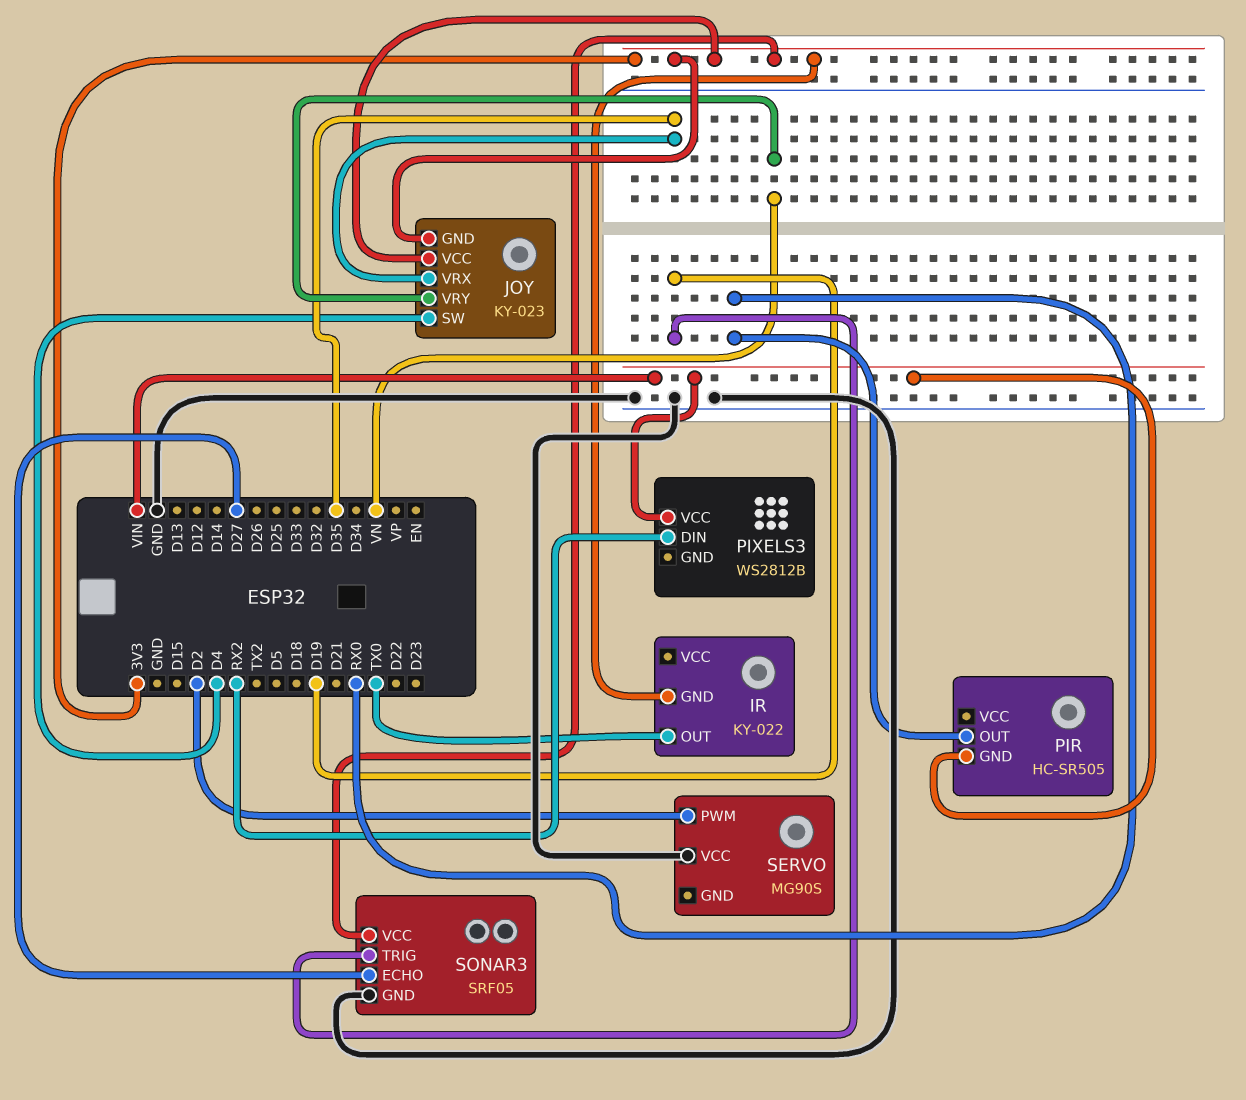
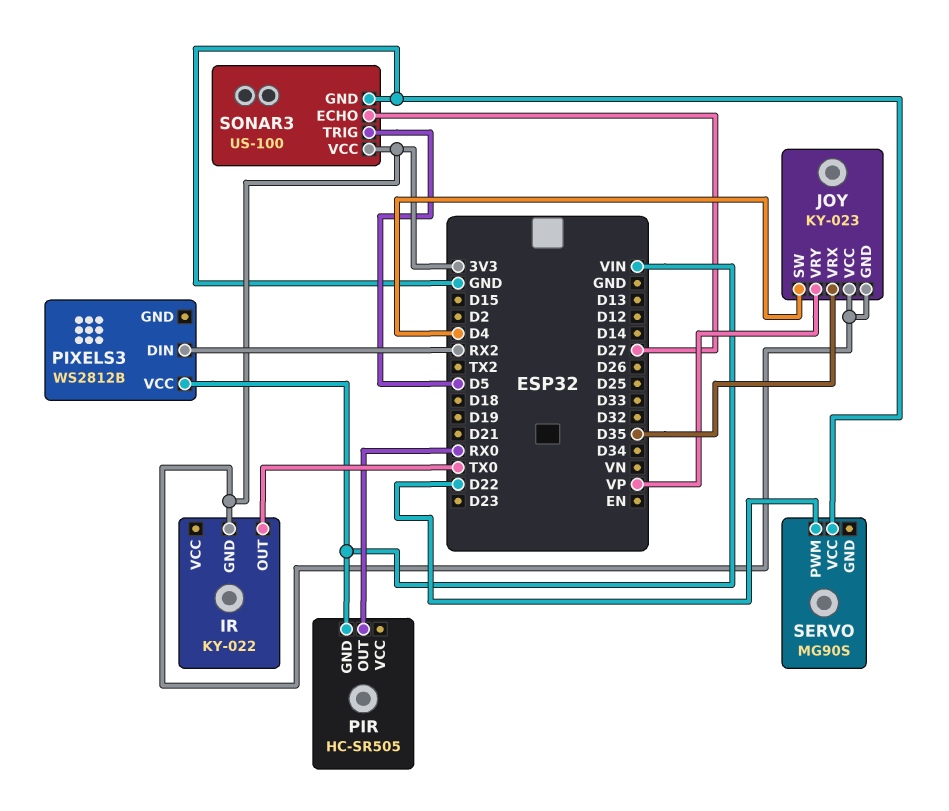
JOY pin VRY: VN -> VP
SERVO pin PWM: D2 -> D22
SONAR3: SRF05 -> US-100
SONAR3 pin TRIG: D19 -> D5

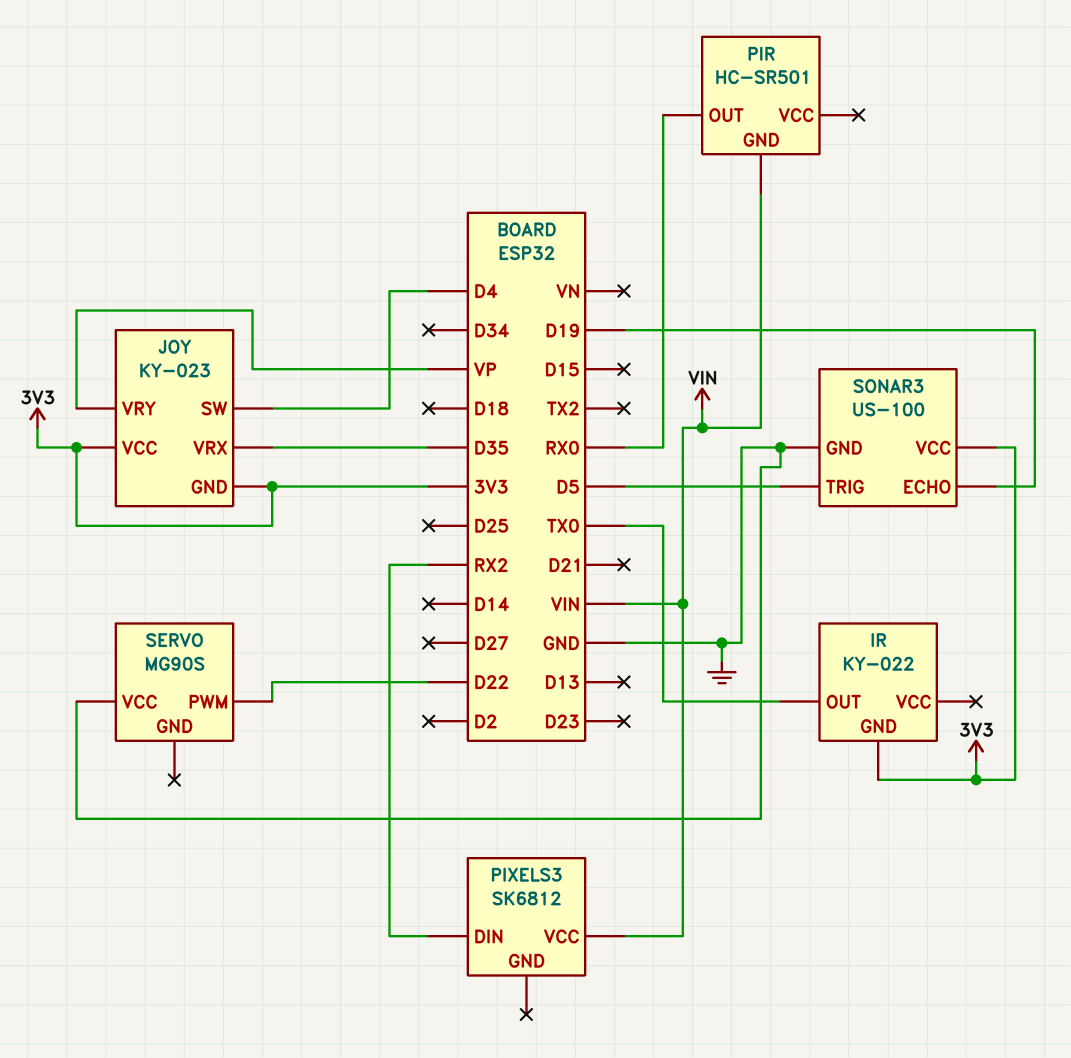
PIR: HC-SR505 -> HC-SR501
PIXELS3: WS2812B -> SK6812
SONAR3 pin ECHO: D27 -> D19

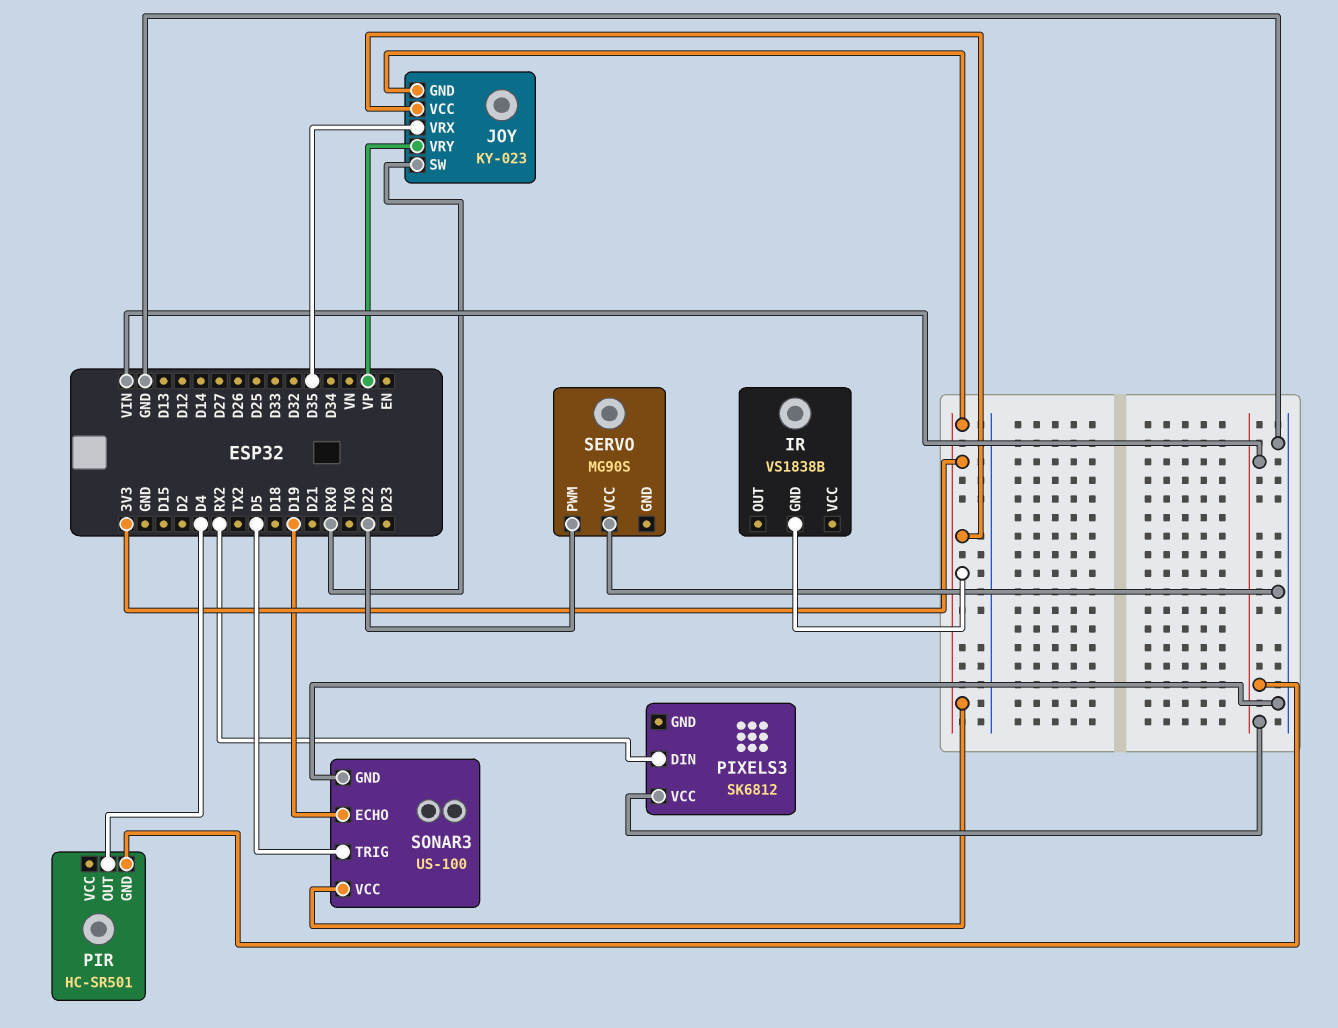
IR: KY-022 -> VS1838B
IR pin OUT: TX0 -> none
JOY pin SW: D4 -> RX0
PIR pin OUT: RX0 -> D4

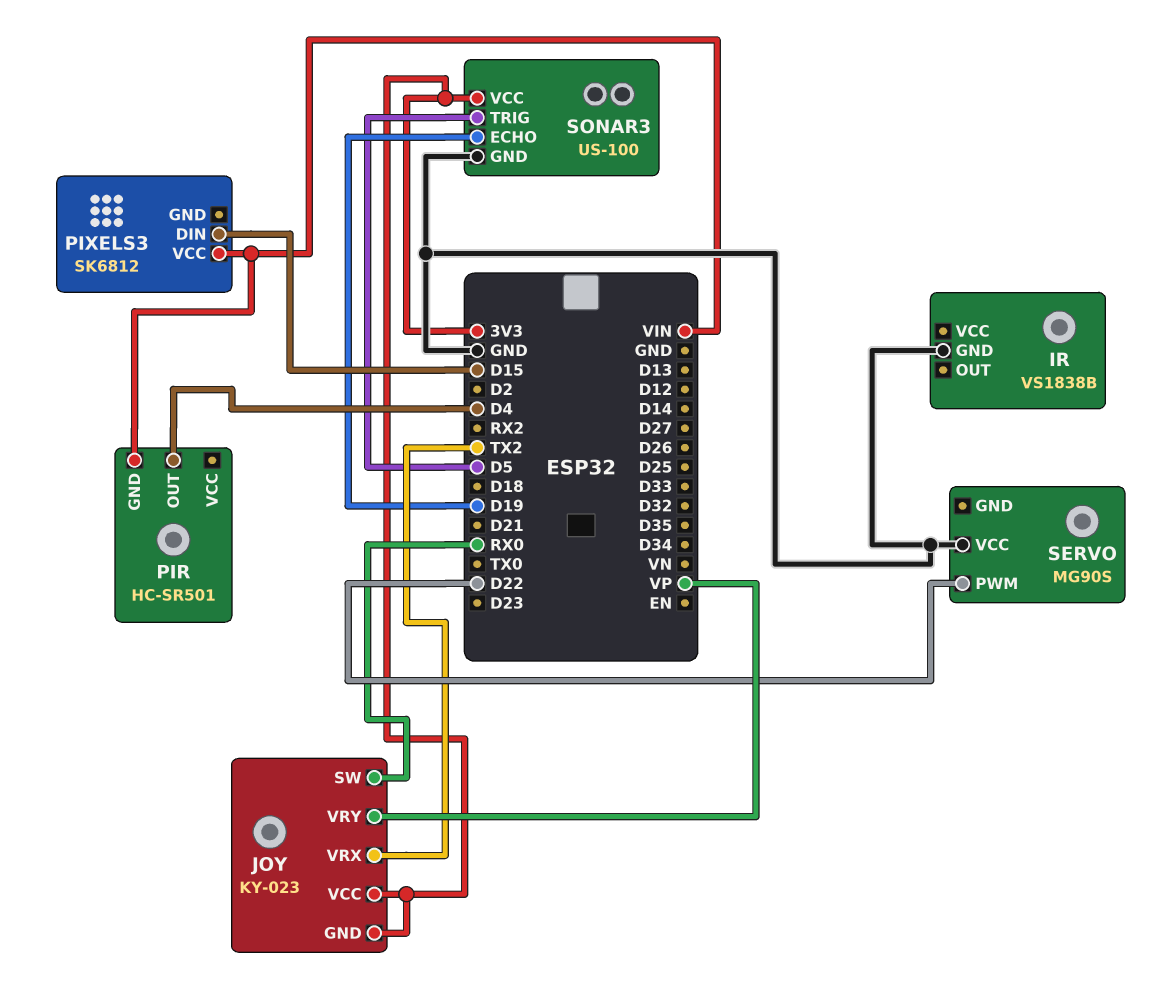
IR pin GND: 3V3 -> GND
JOY pin VRX: D35 -> TX2
PIXELS3 pin DIN: RX2 -> D15

